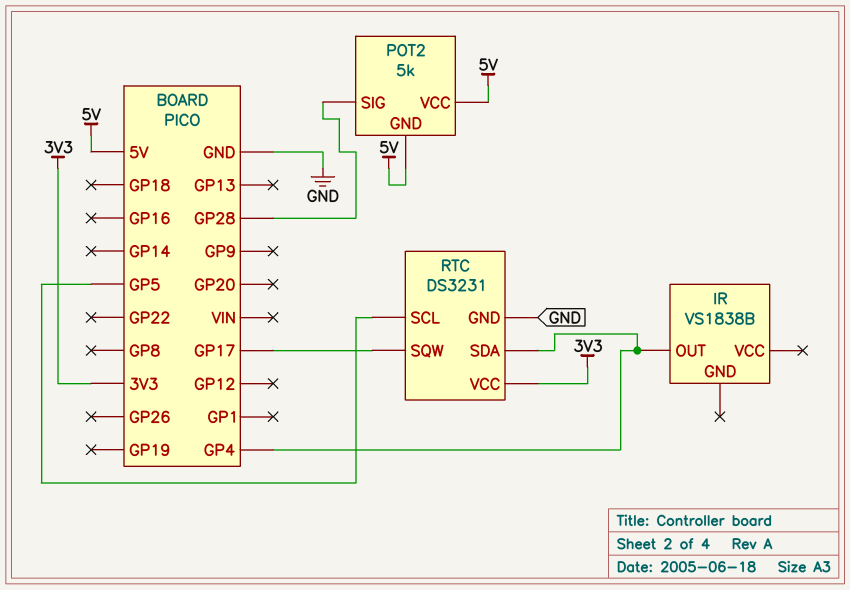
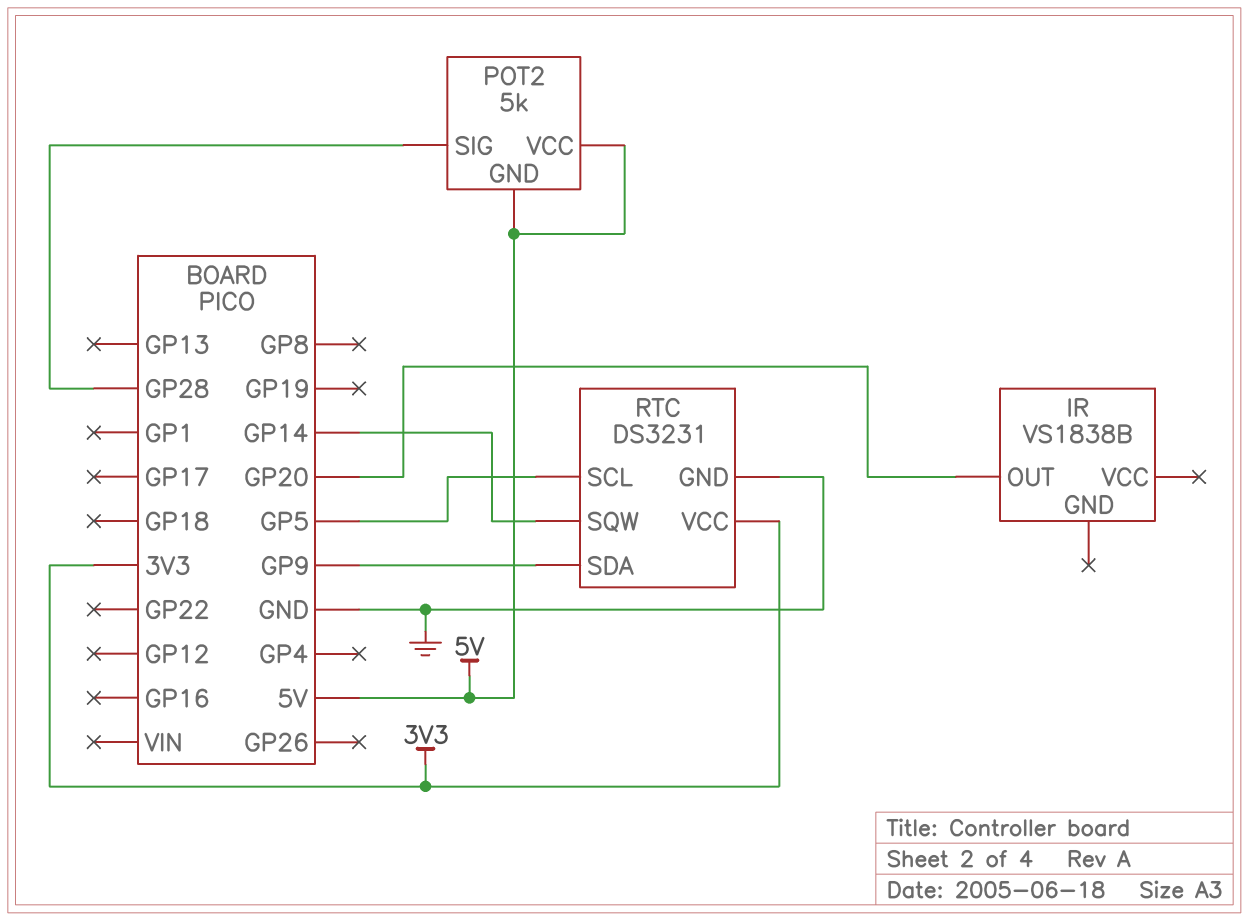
IR pin OUT: GP4 -> GP20
RTC pin SDA: GP4 -> GP9
RTC pin SQW: GP17 -> GP14

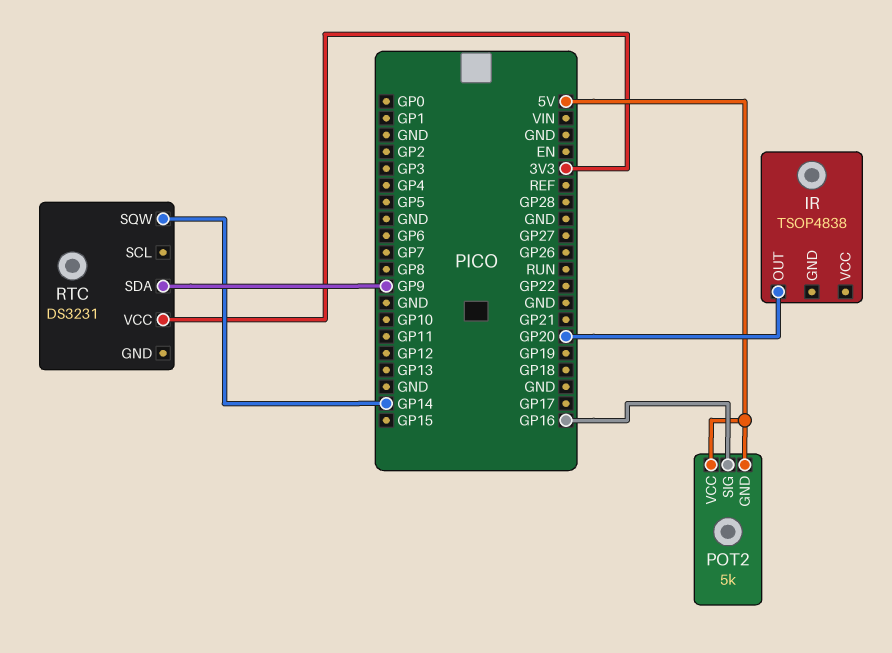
IR: VS1838B -> TSOP4838
POT2 pin SIG: GP28 -> GP16
RTC pin GND: GND -> none
RTC pin SCL: GP5 -> none

